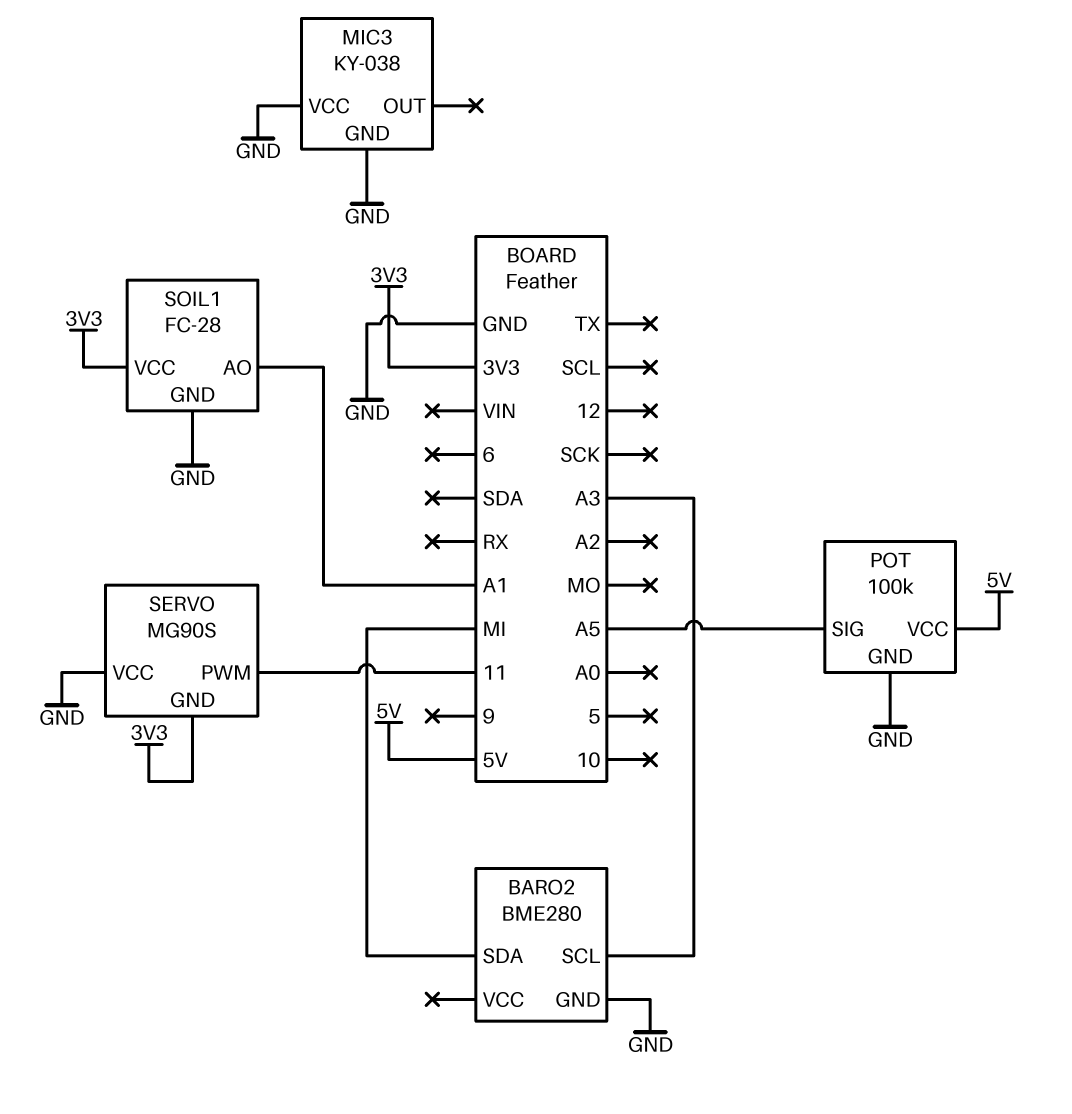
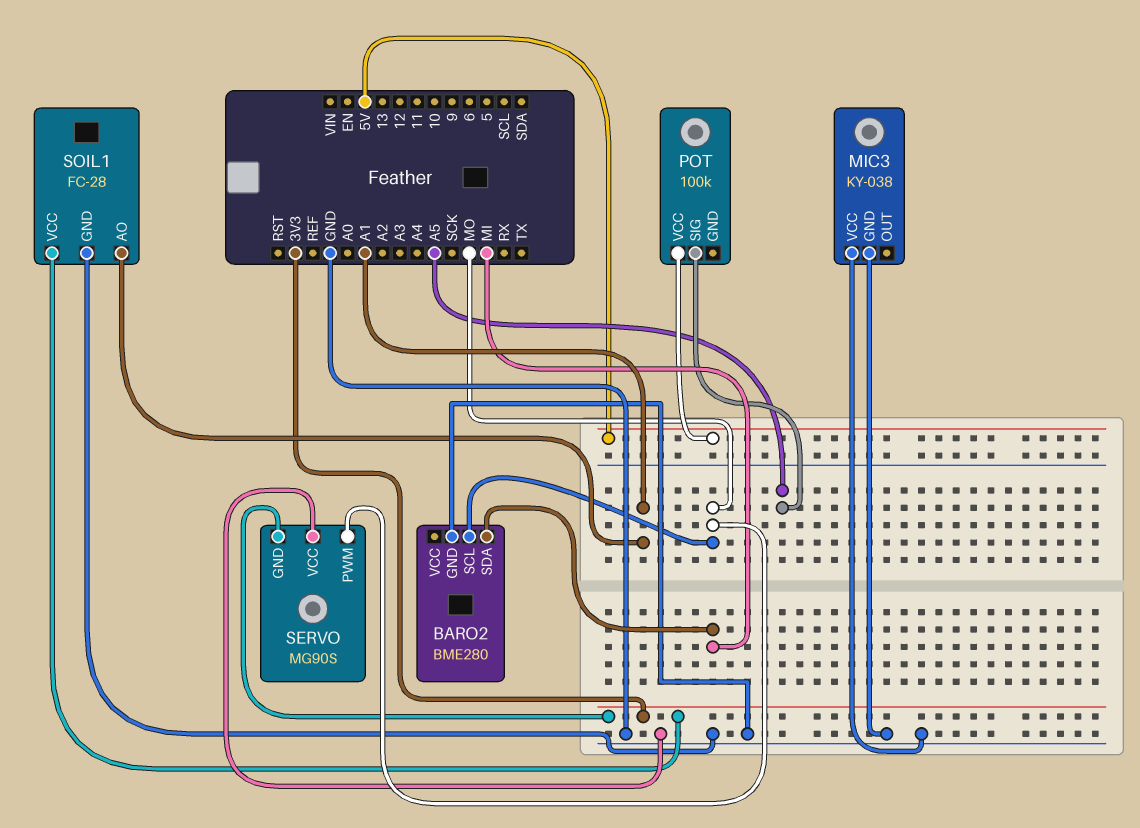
BARO2 pin SCL: A3 -> MO
POT pin GND: GND -> none
SERVO pin PWM: 11 -> MO

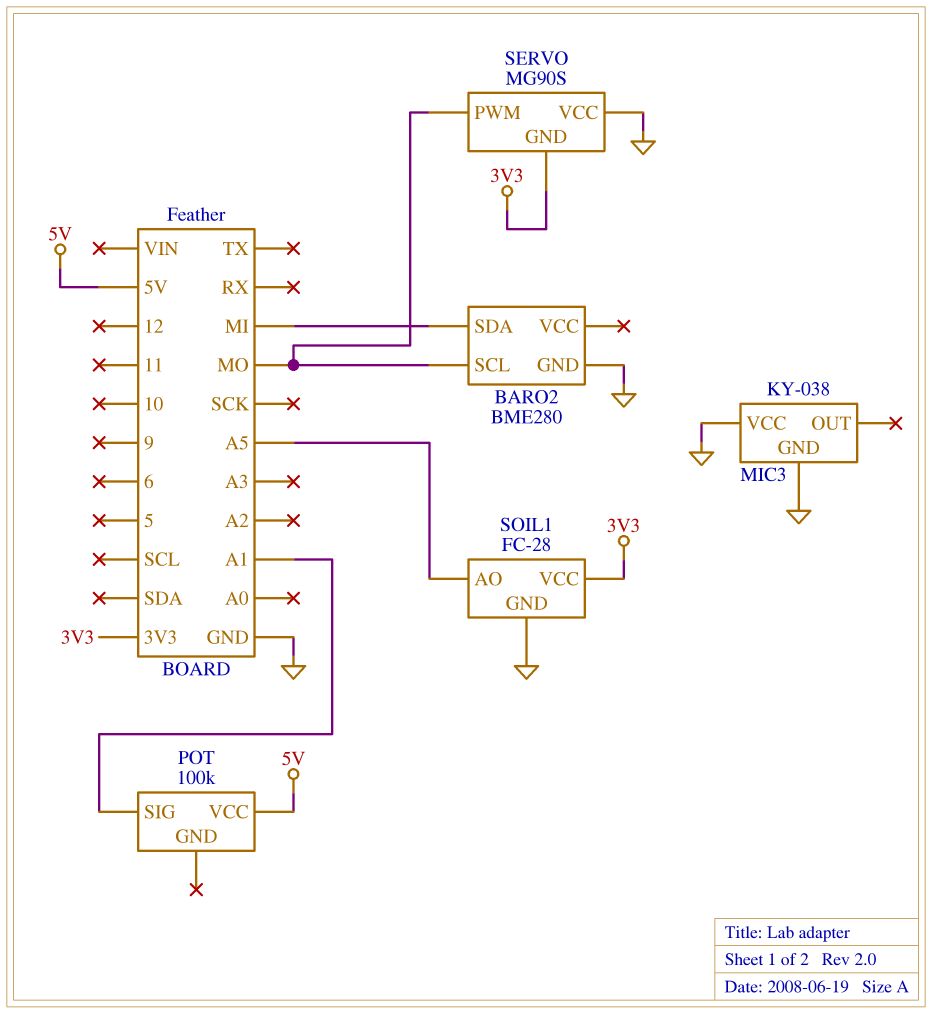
POT pin SIG: A5 -> A1
SOIL1 pin AO: A1 -> A5

